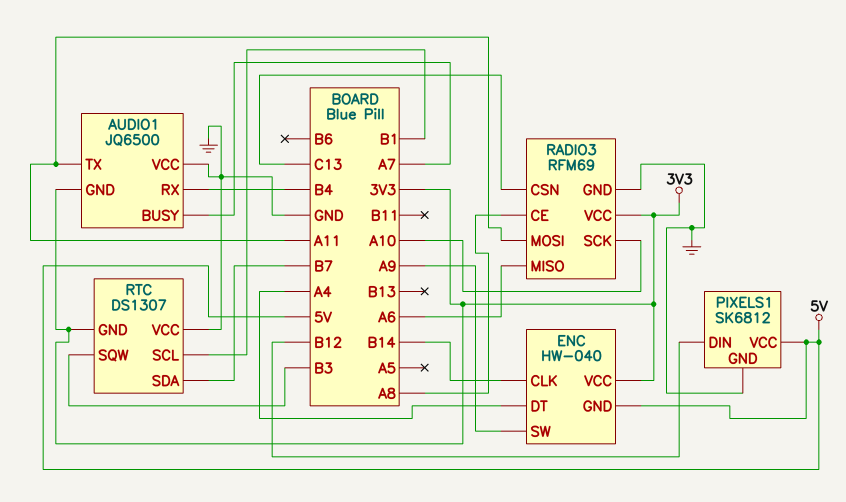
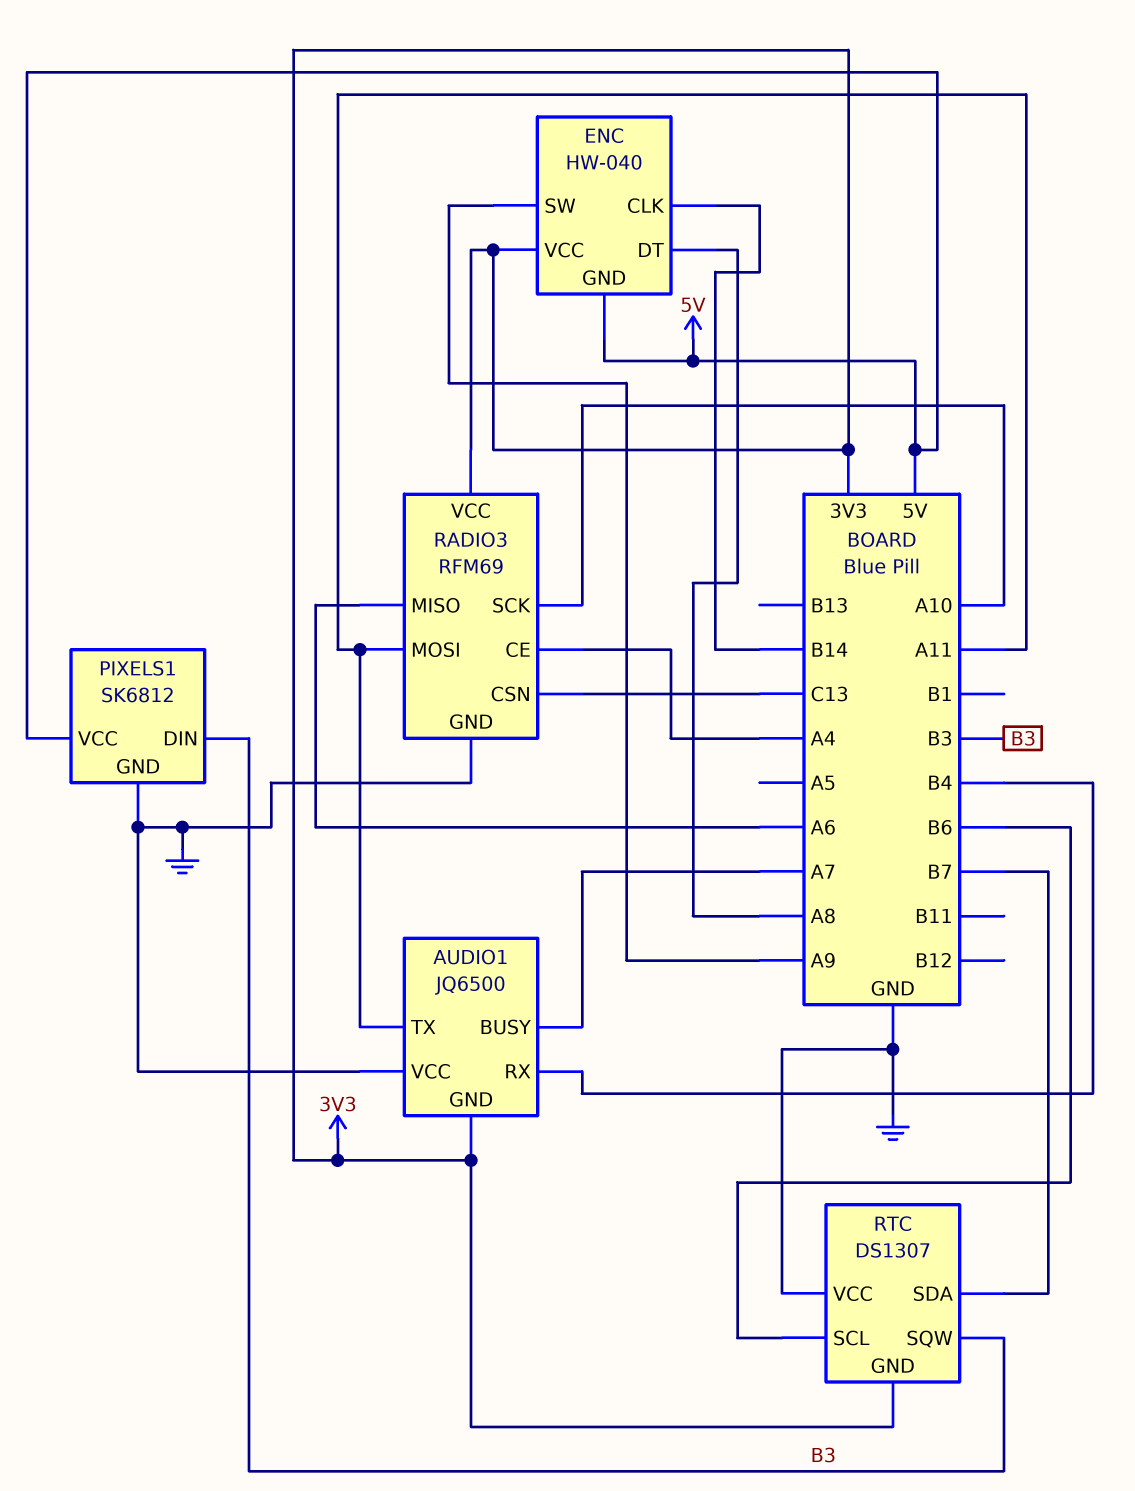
ENC pin DT: A4 -> A8
PIXELS1 pin DIN: B12 -> B3
RADIO3 pin CE: A8 -> A4
RTC pin SCL: B1 -> B6

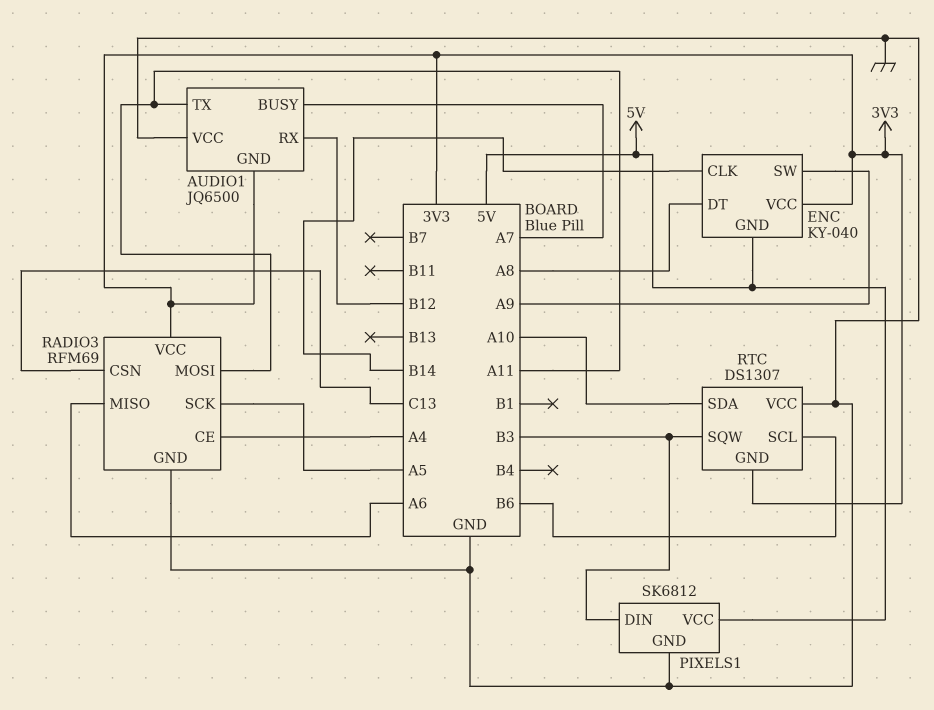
AUDIO1 pin RX: B4 -> B12
ENC: HW-040 -> KY-040
RADIO3 pin SCK: A10 -> A5
RTC pin SDA: B7 -> A10

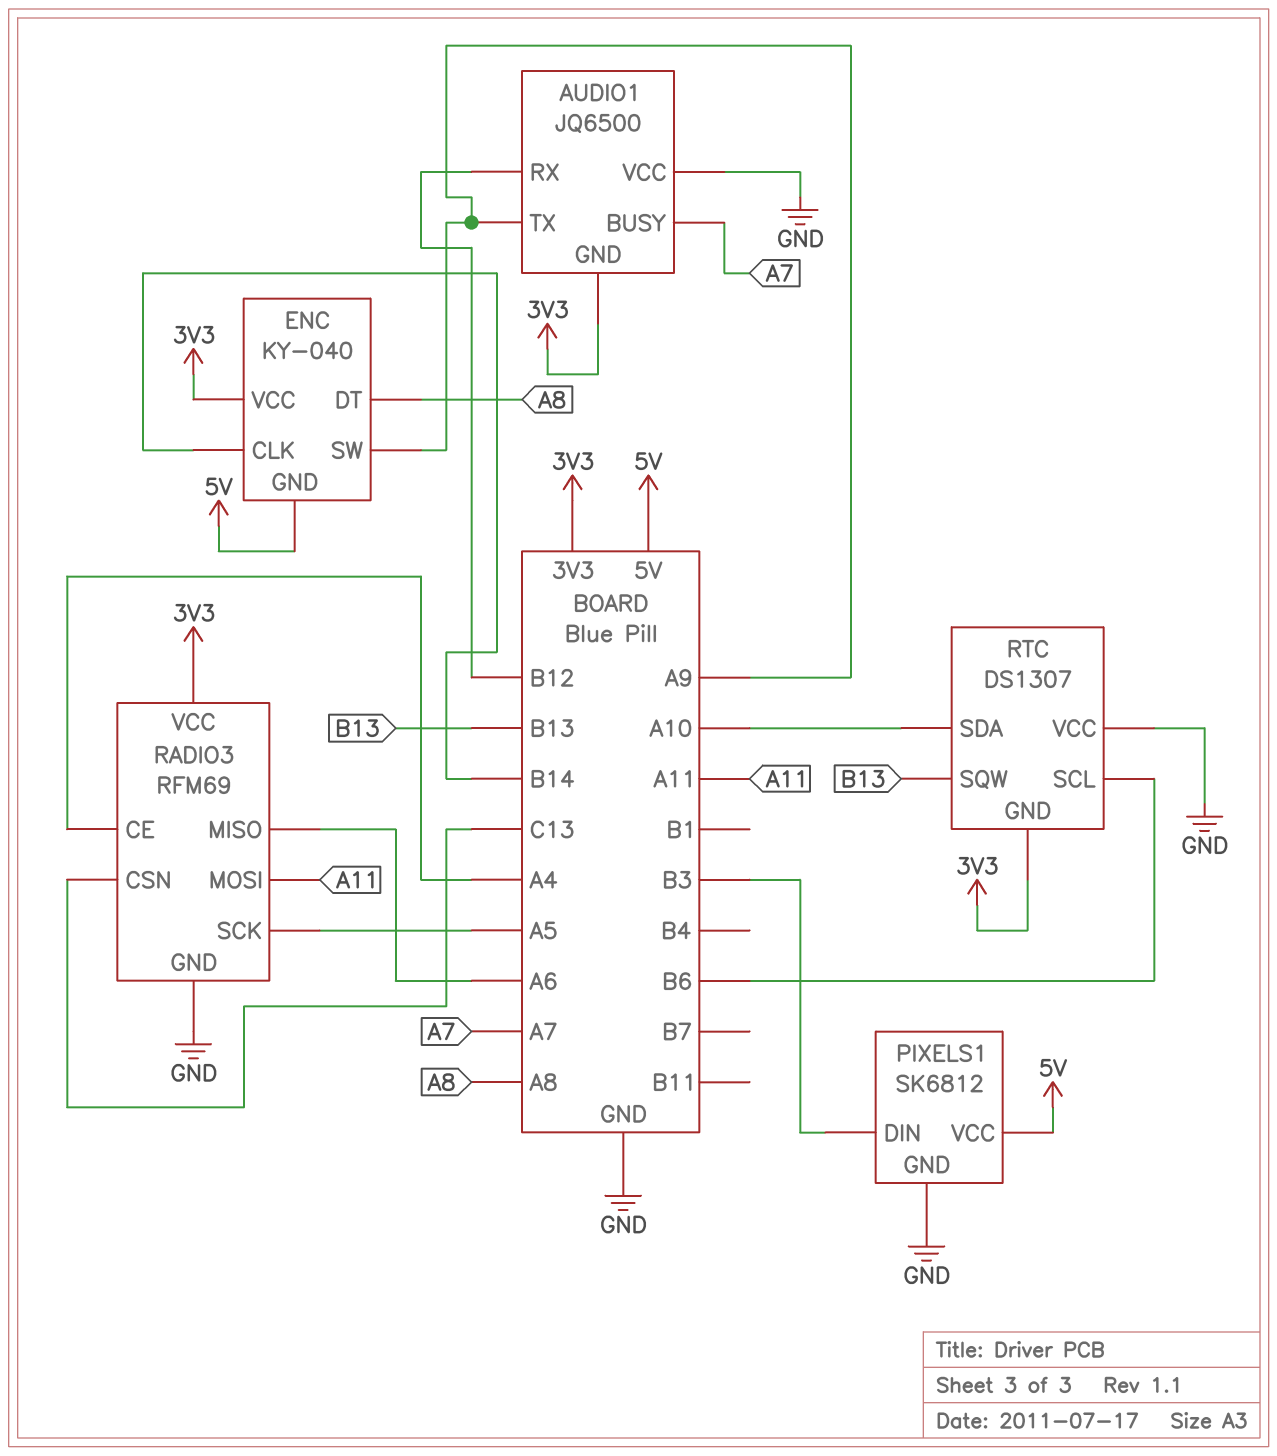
AUDIO1 pin TX: A11 -> A9
RTC pin SQW: B3 -> B13

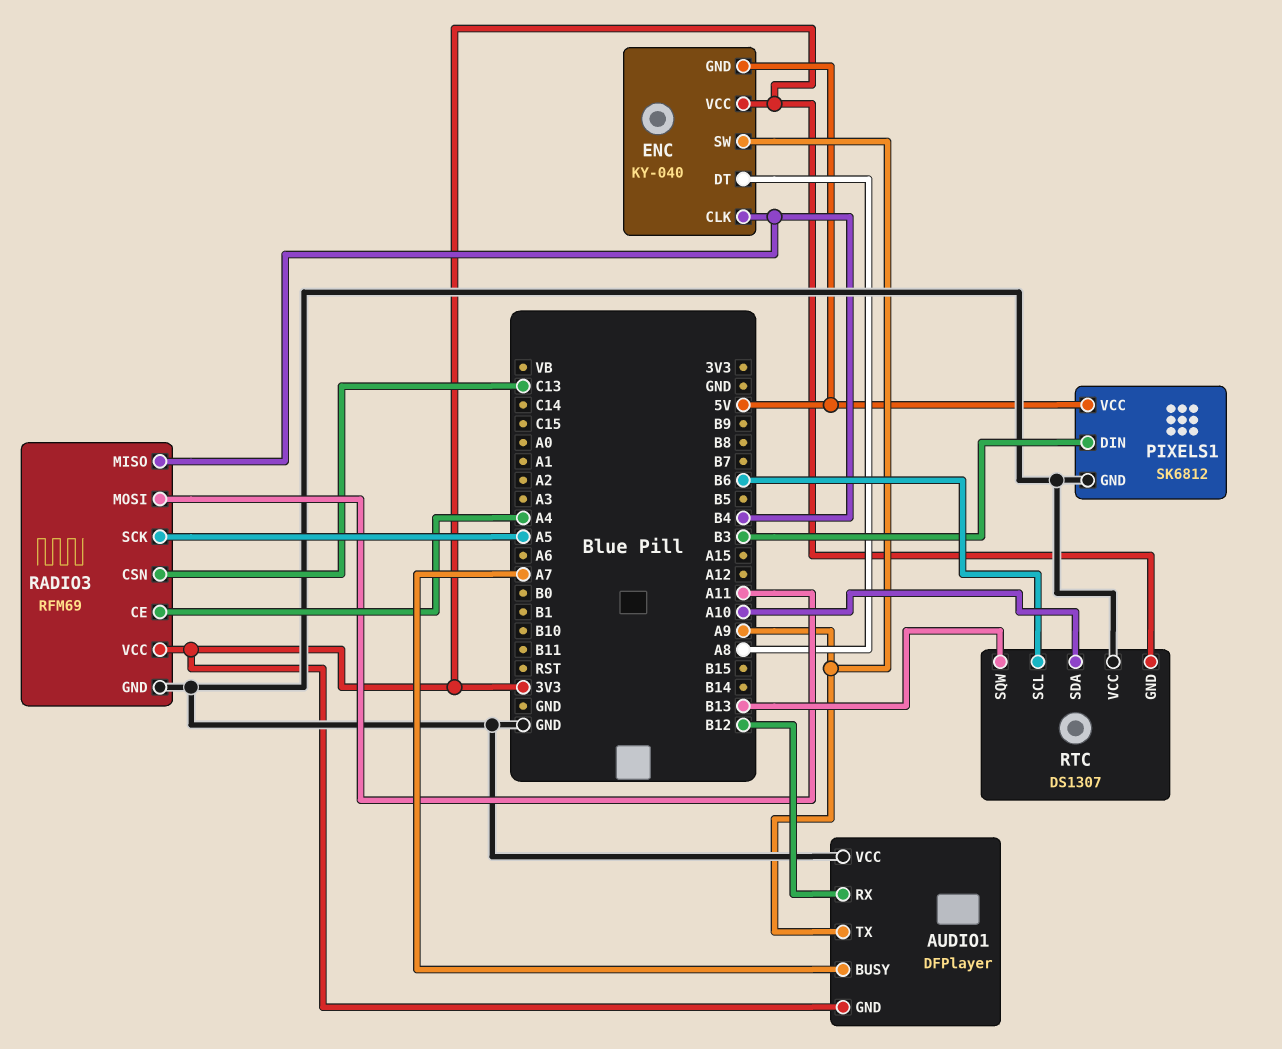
AUDIO1: JQ6500 -> DFPlayer
ENC pin CLK: B14 -> B4
RADIO3 pin MISO: A6 -> B4

